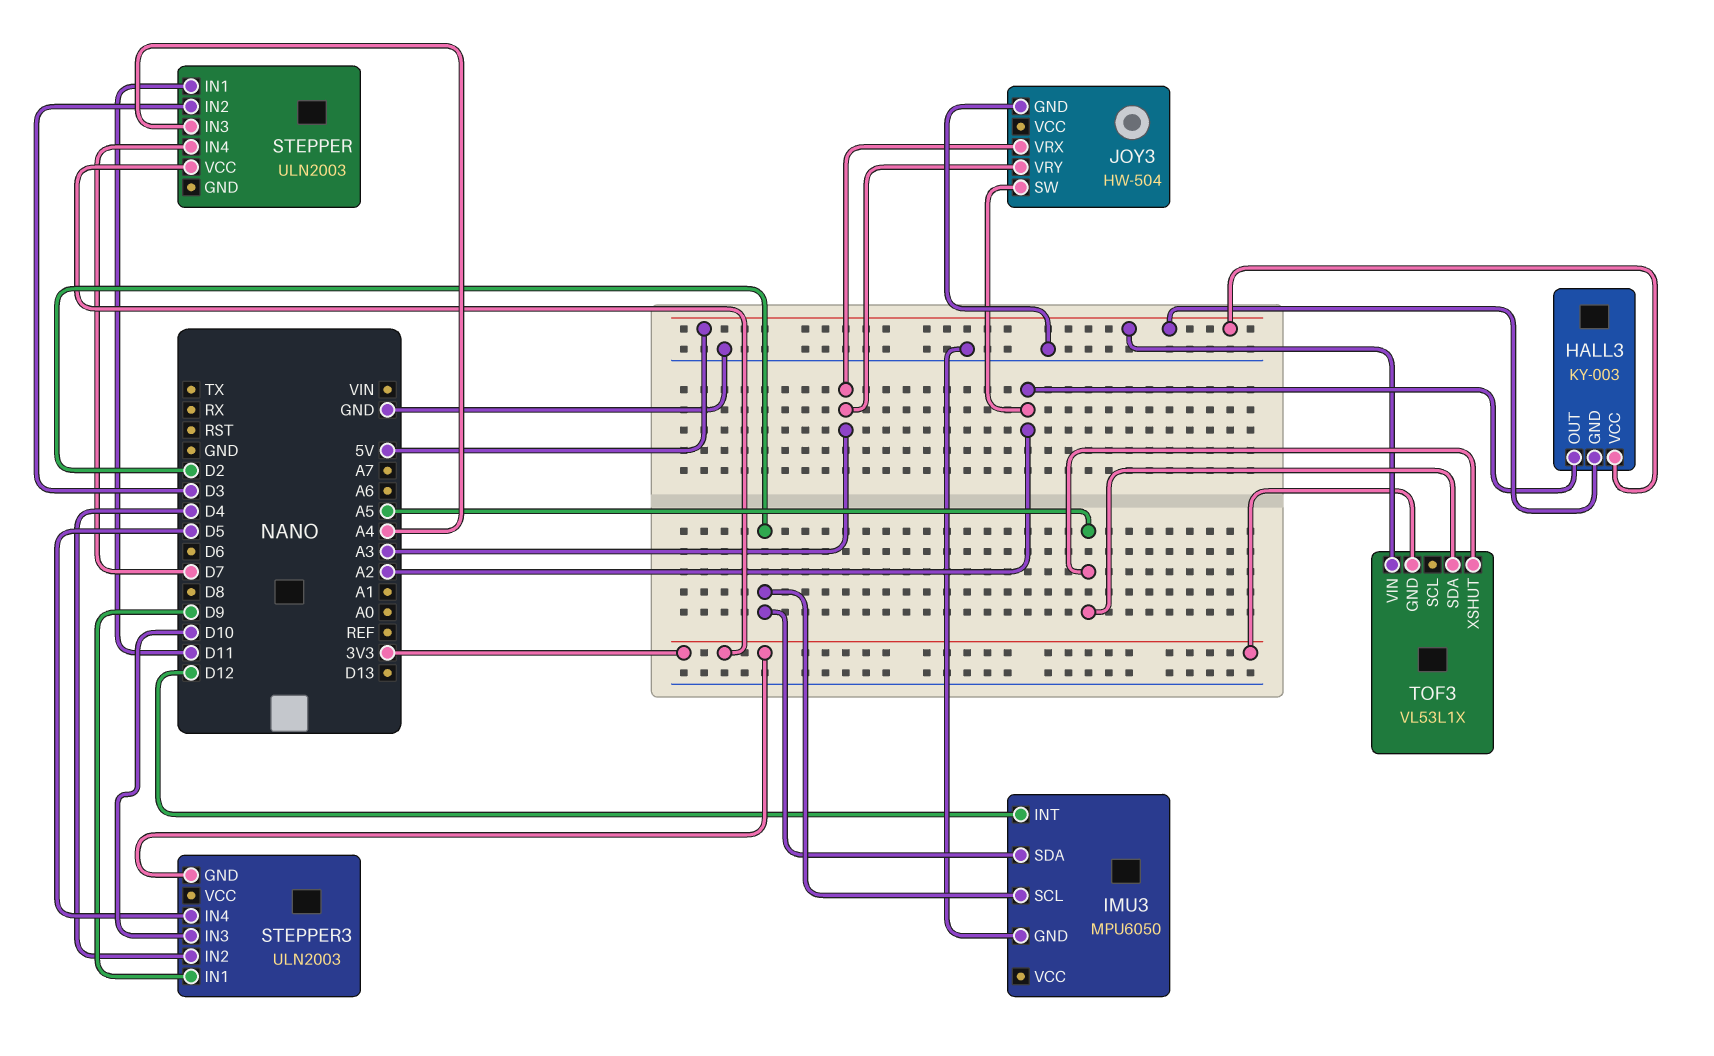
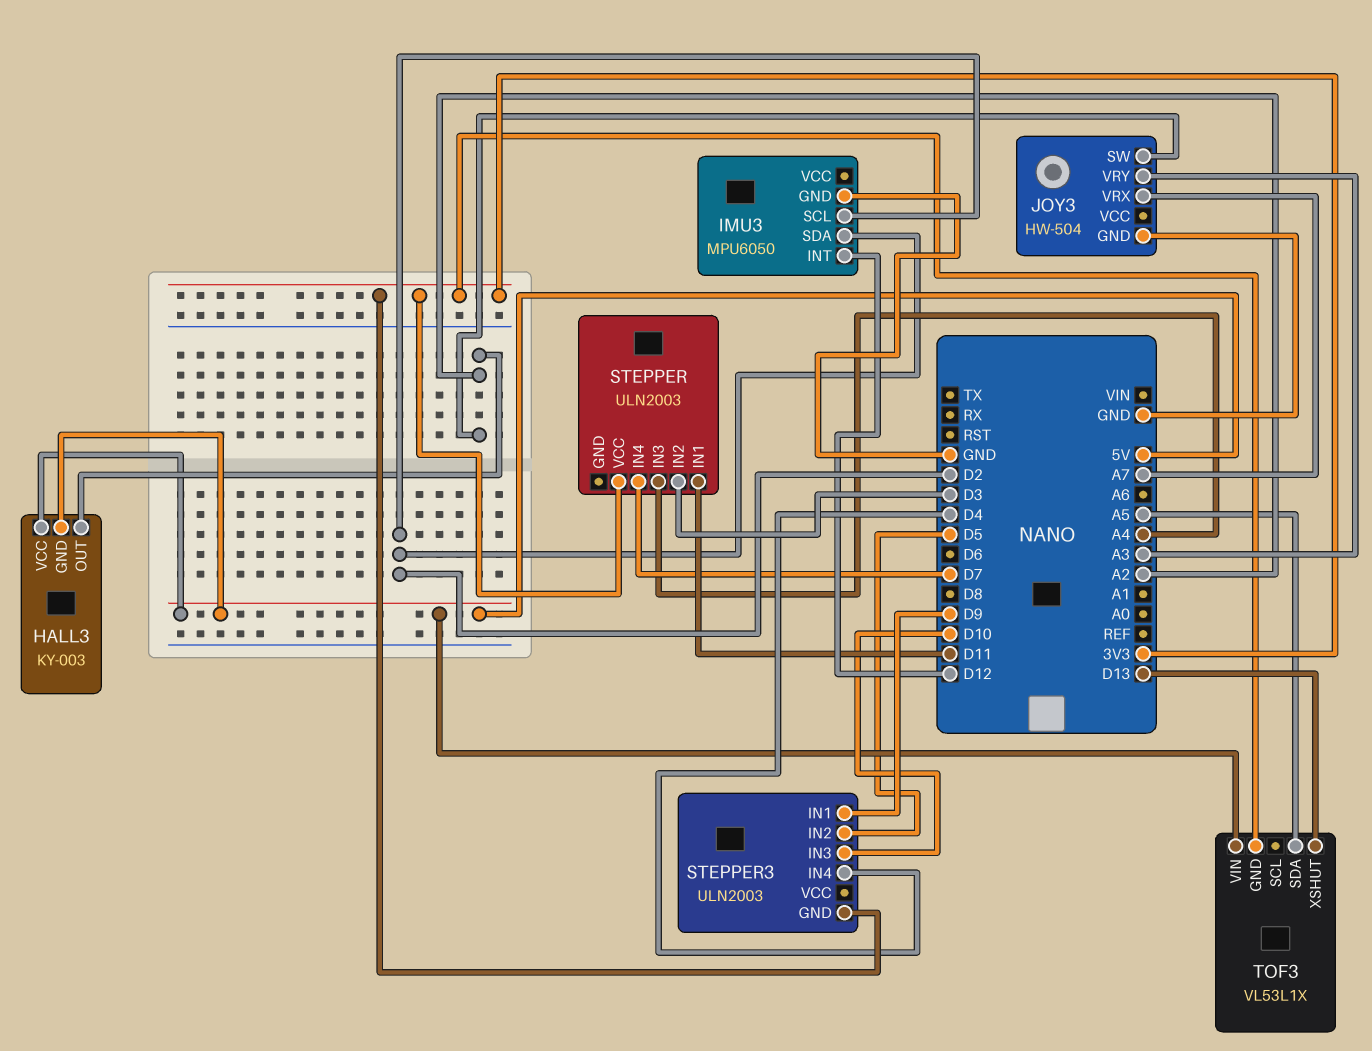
JOY3 pin VRX: A3 -> A7
STEPPER3 pin IN2: D4 -> D5
STEPPER3 pin IN4: D5 -> D4
TOF3 pin XSHUT: A5 -> D13

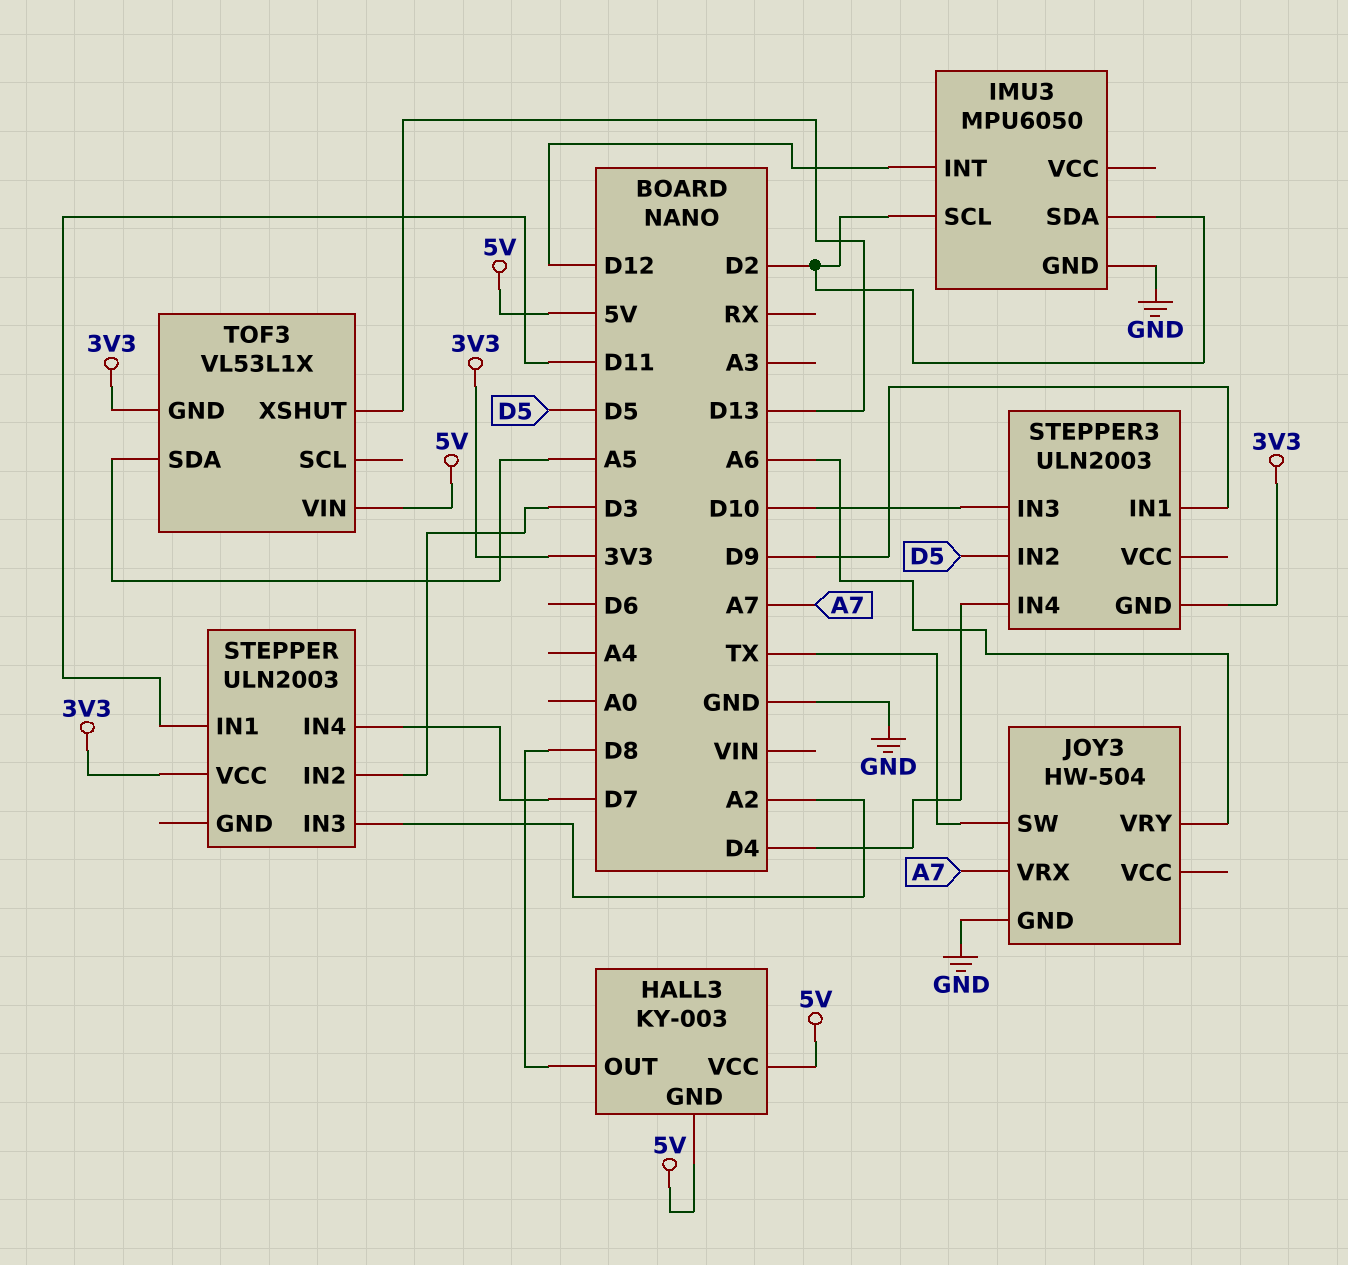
HALL3 pin OUT: A2 -> D8
JOY3 pin SW: A2 -> TX
JOY3 pin VRY: A3 -> A6
STEPPER pin IN3: A4 -> A2

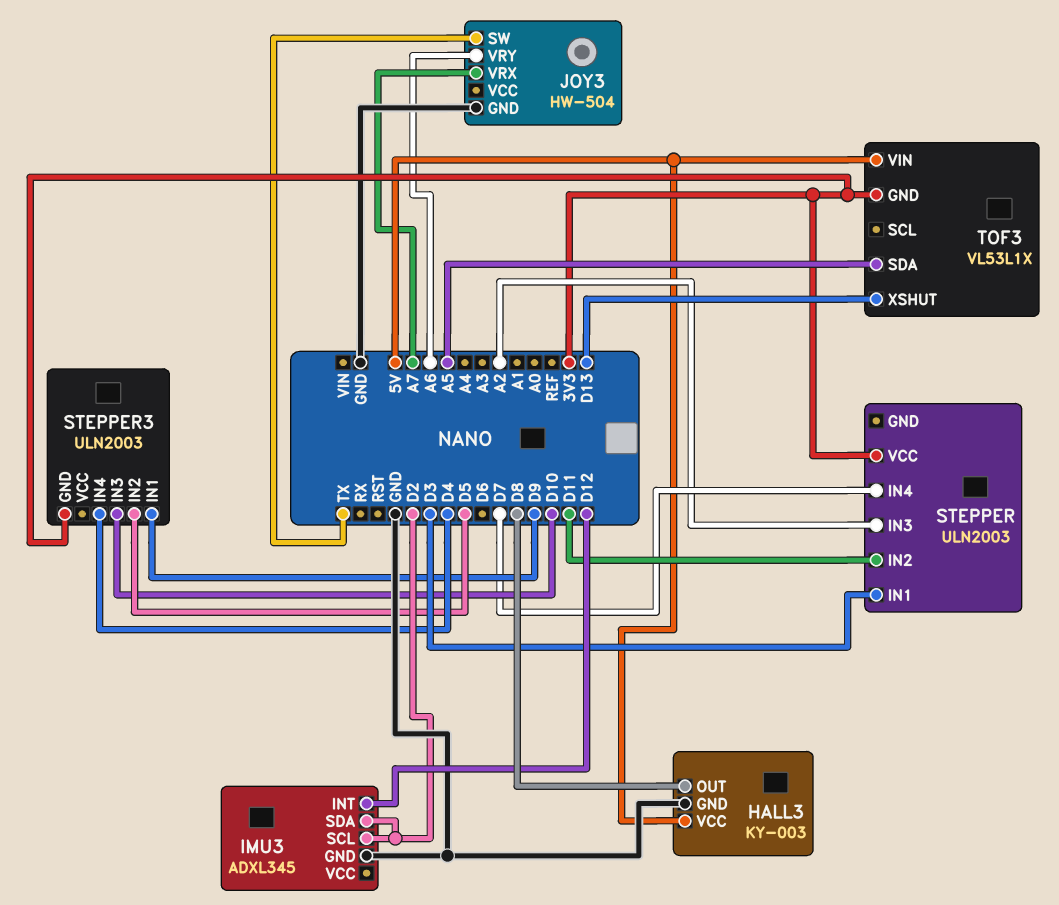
HALL3 pin GND: 5V -> GND
IMU3: MPU6050 -> ADXL345
STEPPER pin IN1: D11 -> D3
STEPPER pin IN2: D3 -> D11

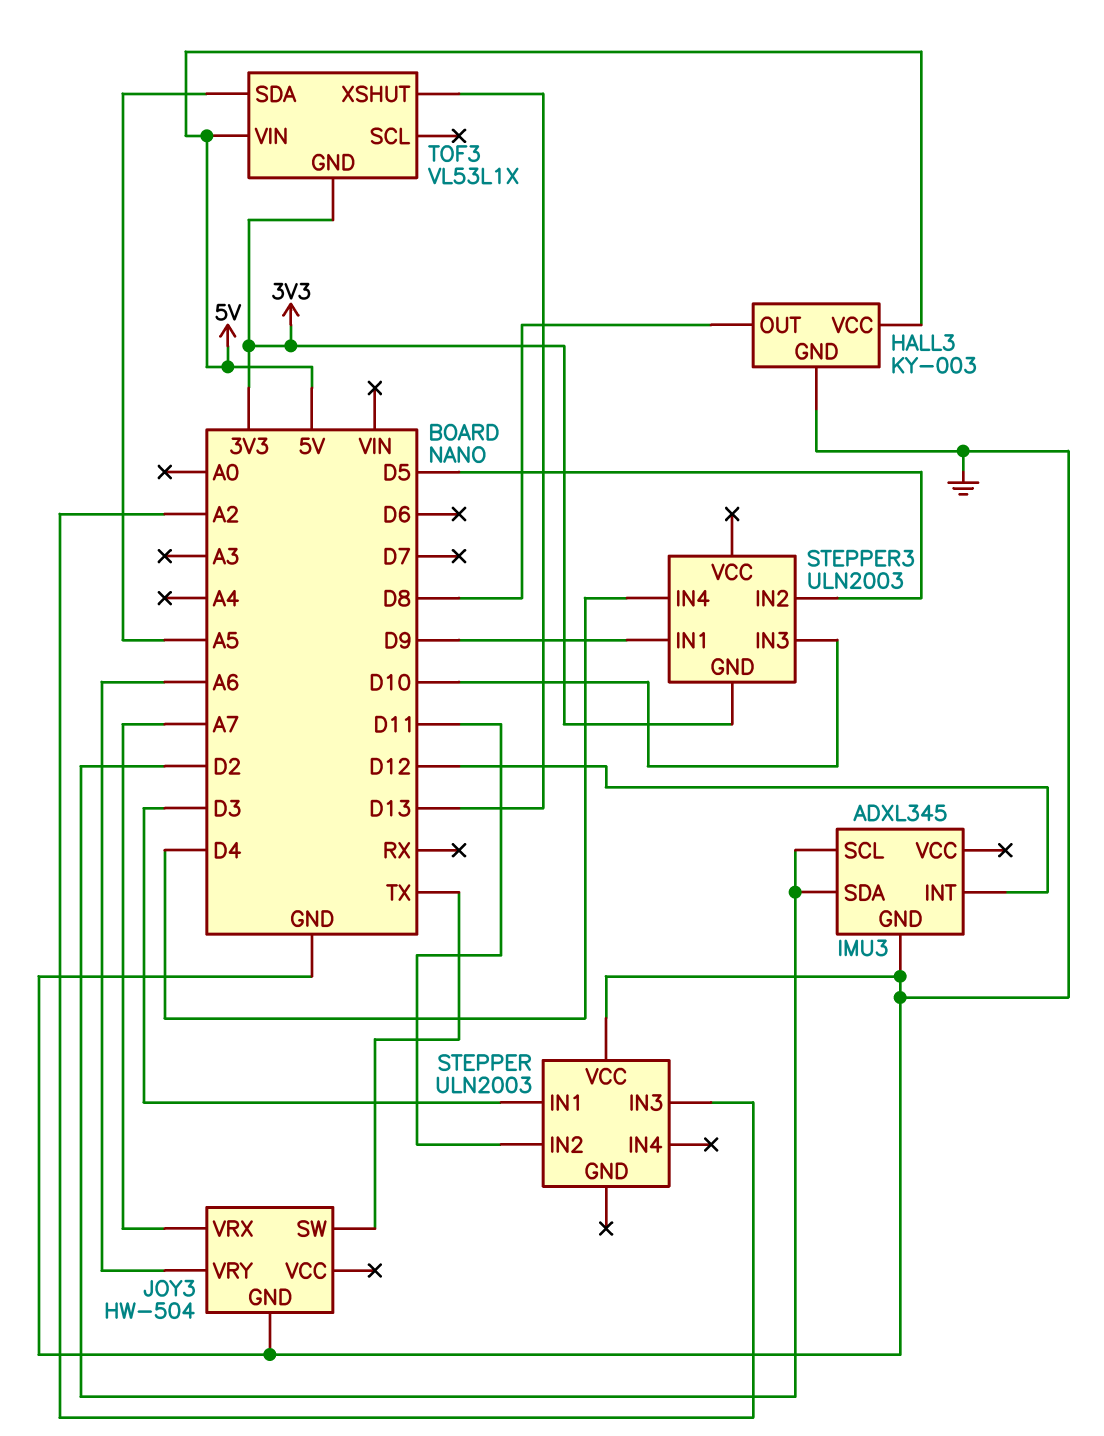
STEPPER pin IN4: D7 -> none
STEPPER pin VCC: 3V3 -> GND

